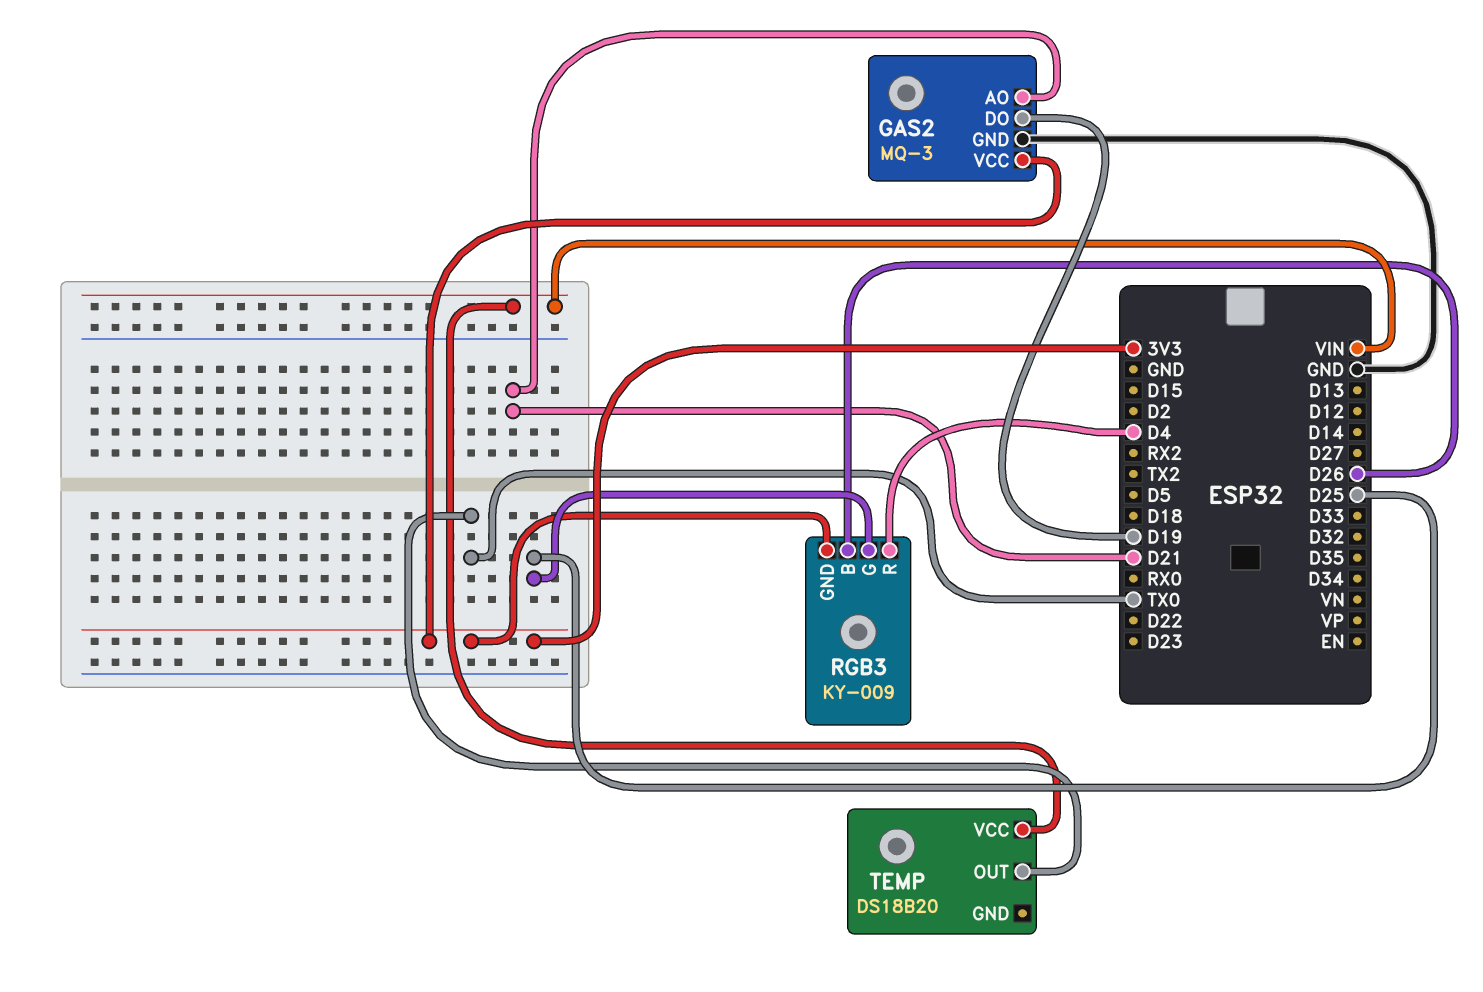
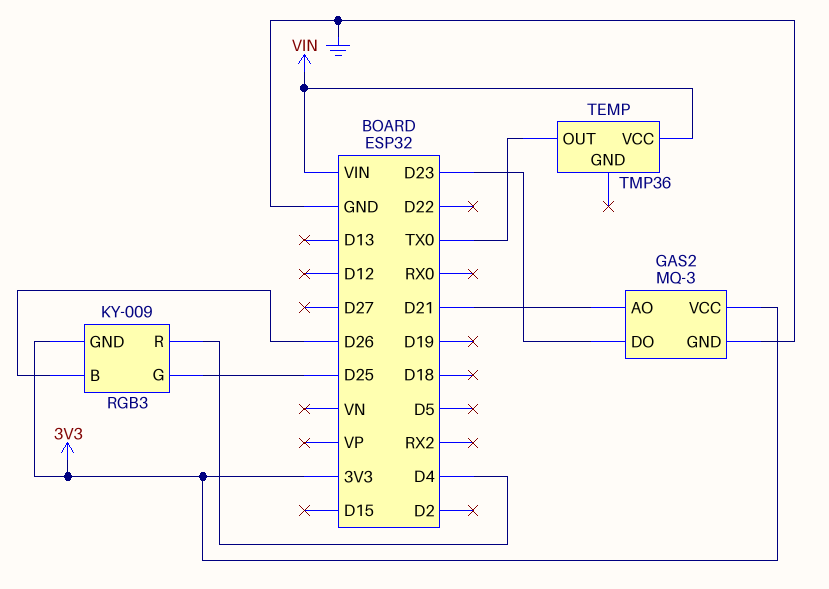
GAS2 pin DO: D19 -> D23
TEMP: DS18B20 -> TMP36

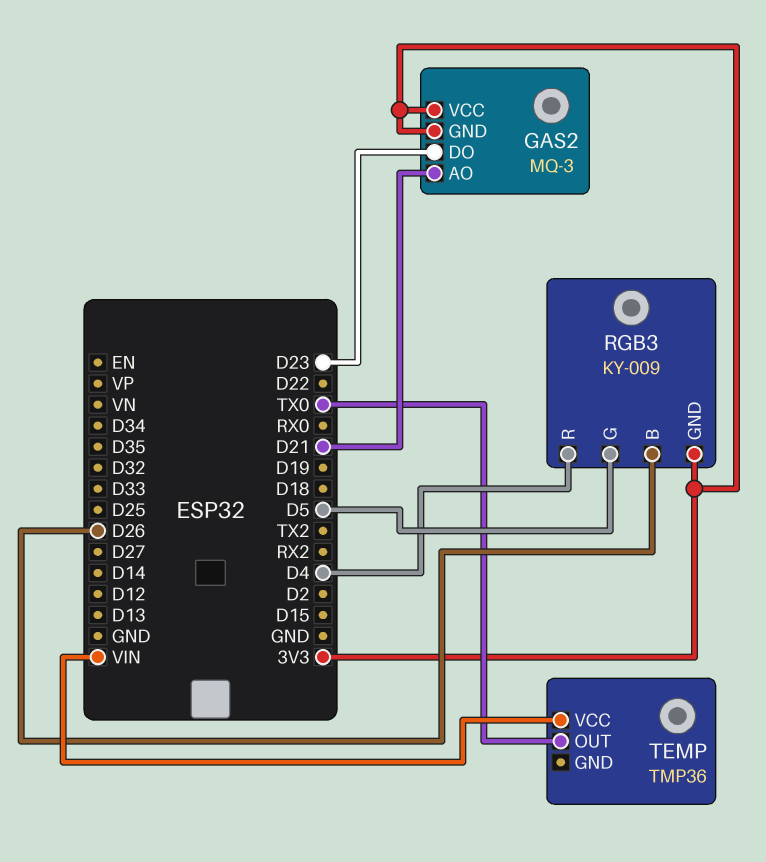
GAS2 pin GND: GND -> 3V3
RGB3 pin G: D25 -> D5

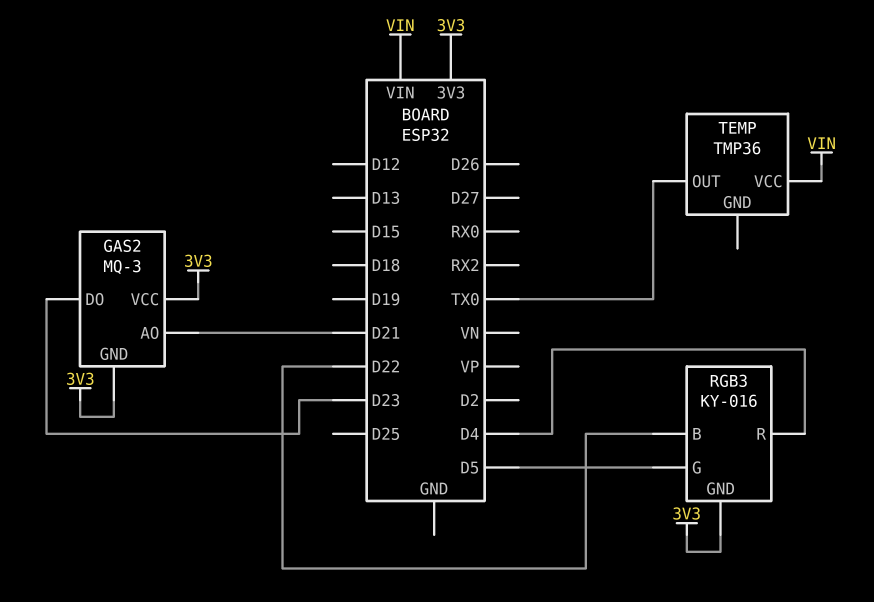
RGB3: KY-009 -> KY-016
RGB3 pin B: D26 -> D22

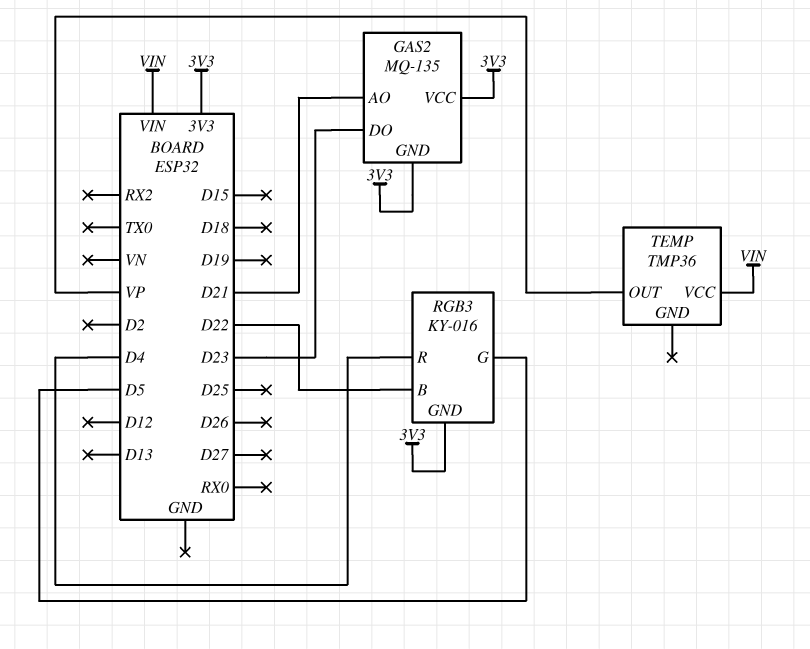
GAS2: MQ-3 -> MQ-135
TEMP pin OUT: TX0 -> VP

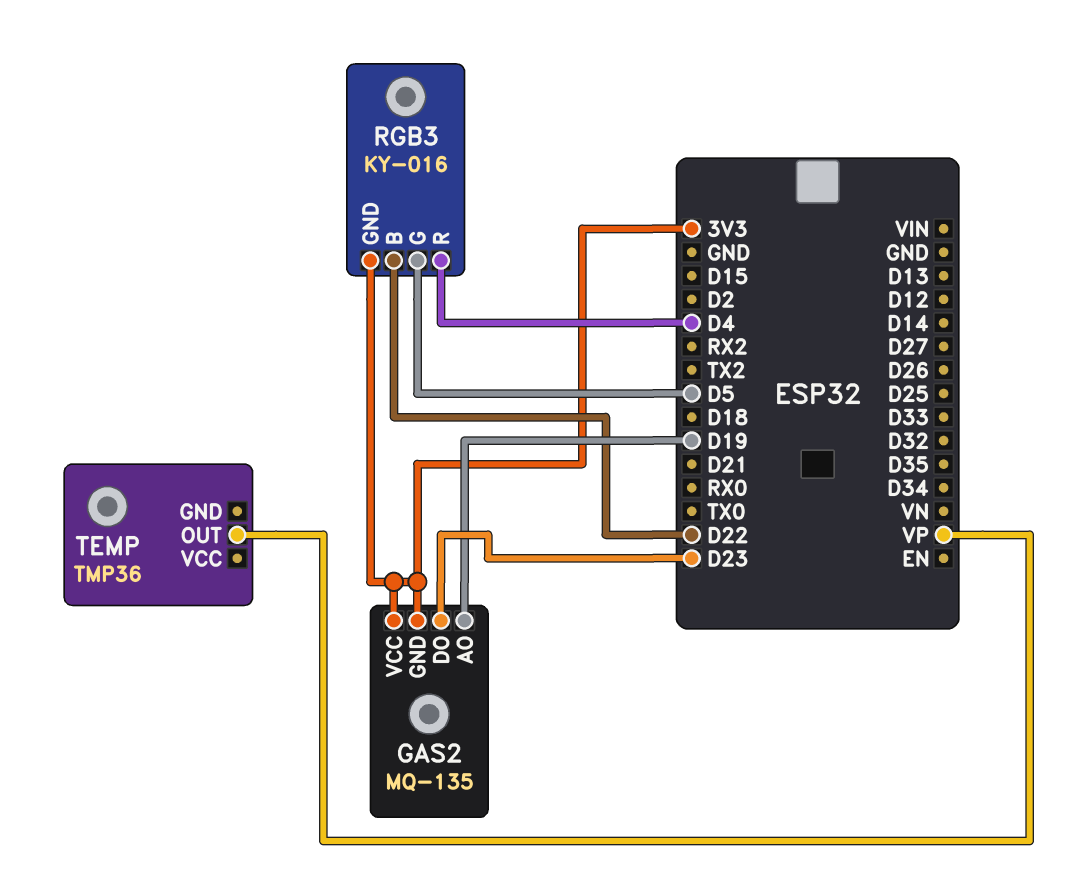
GAS2 pin AO: D21 -> D19
TEMP pin VCC: VIN -> none

